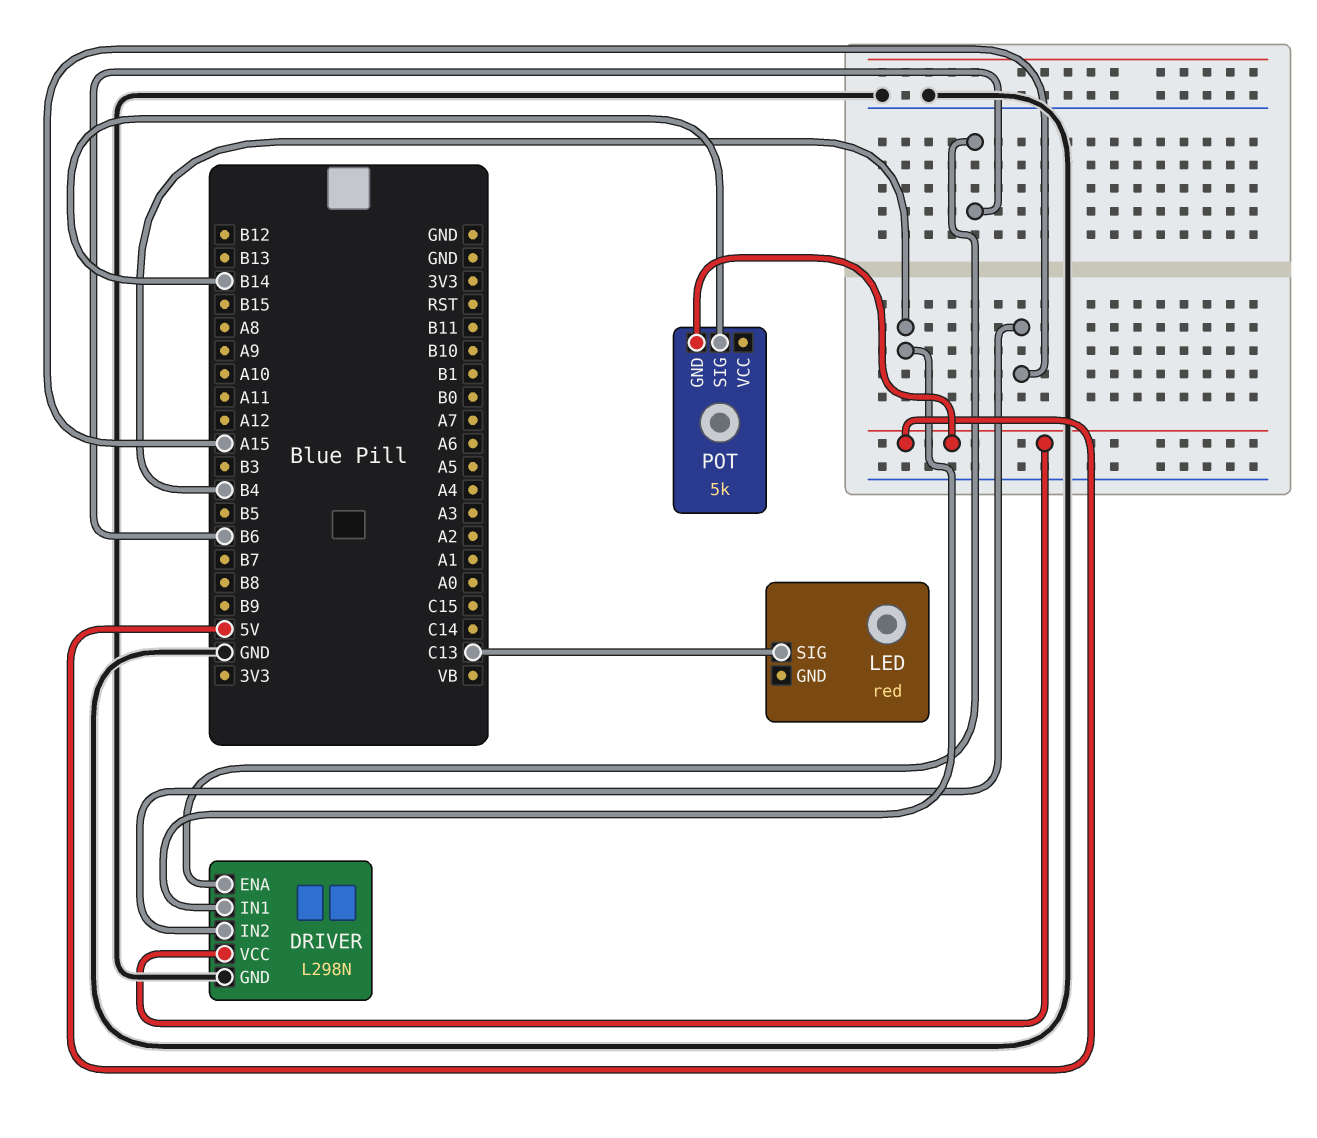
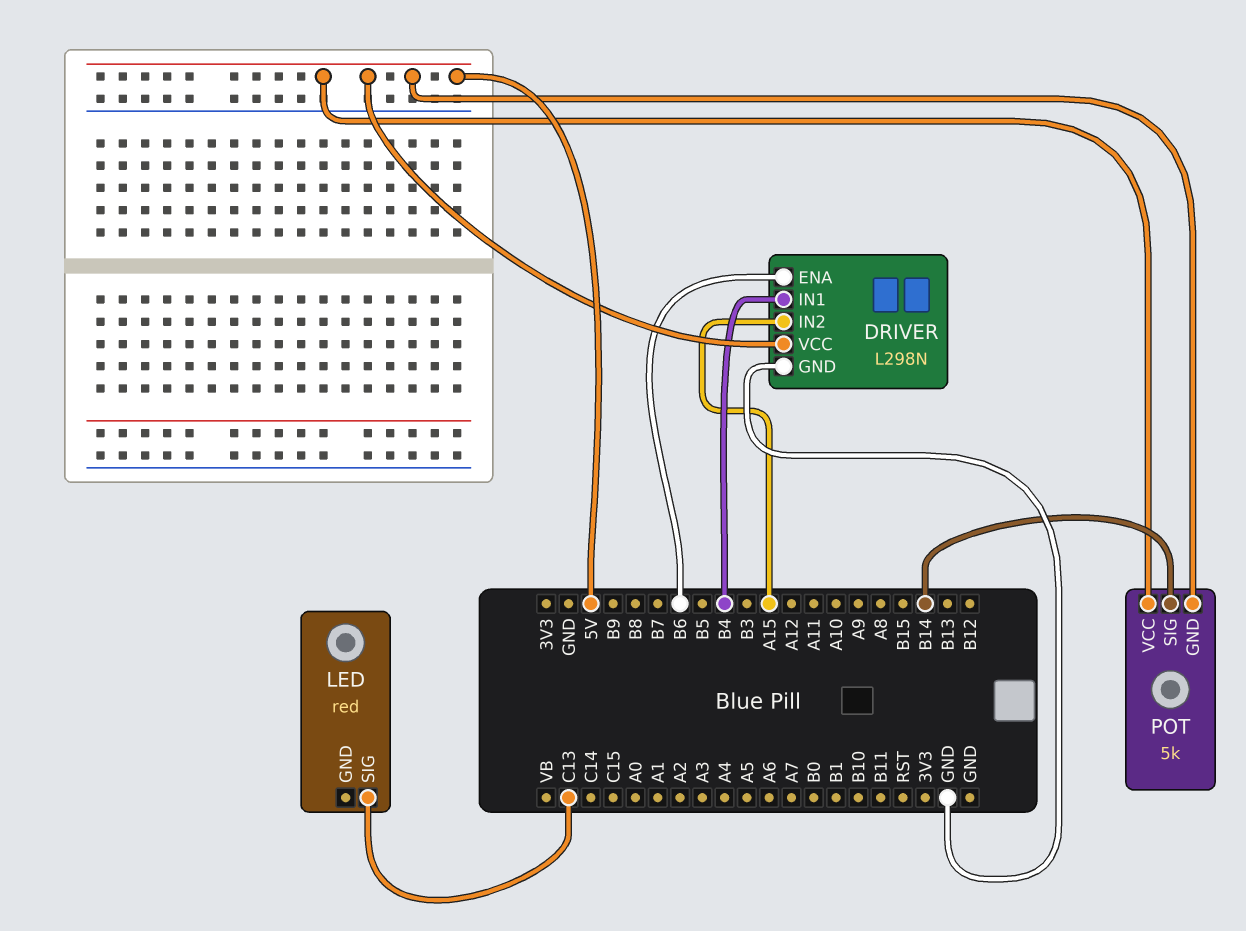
POT pin VCC: none -> 5V

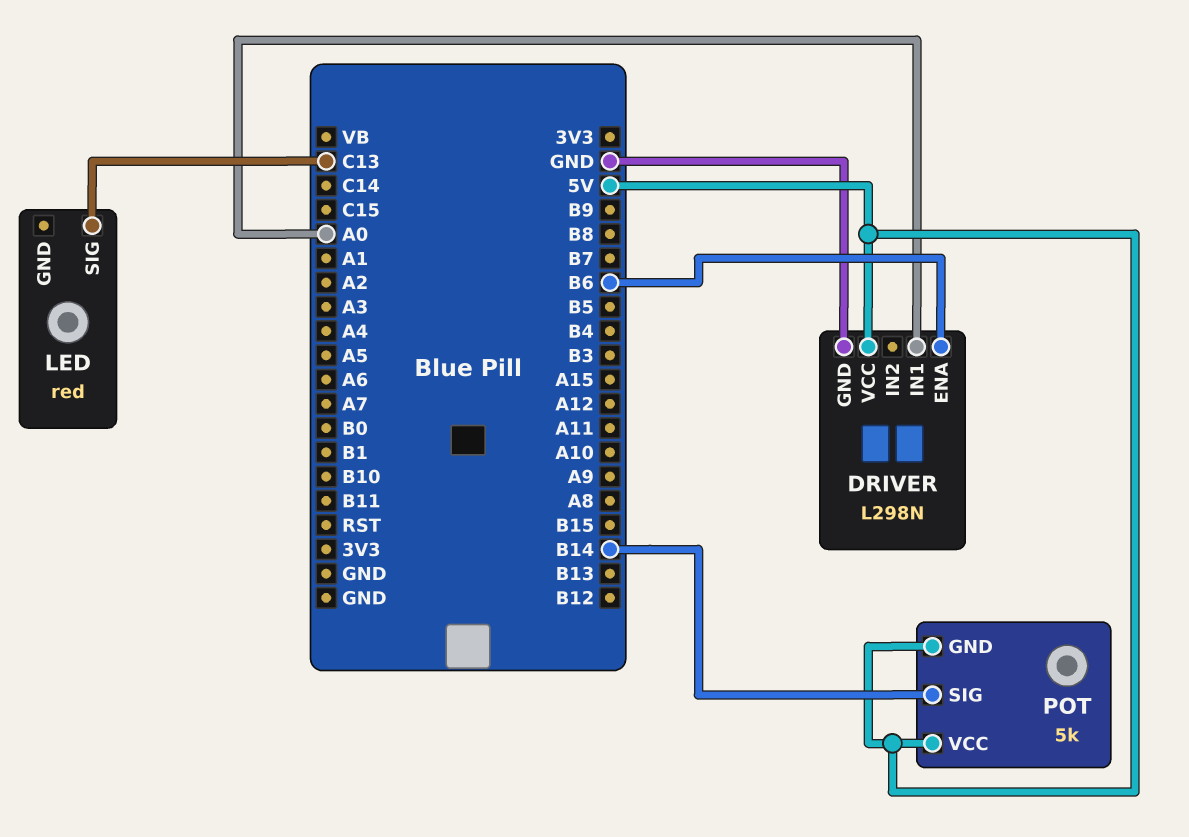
DRIVER pin IN1: B4 -> A0
DRIVER pin IN2: A15 -> none

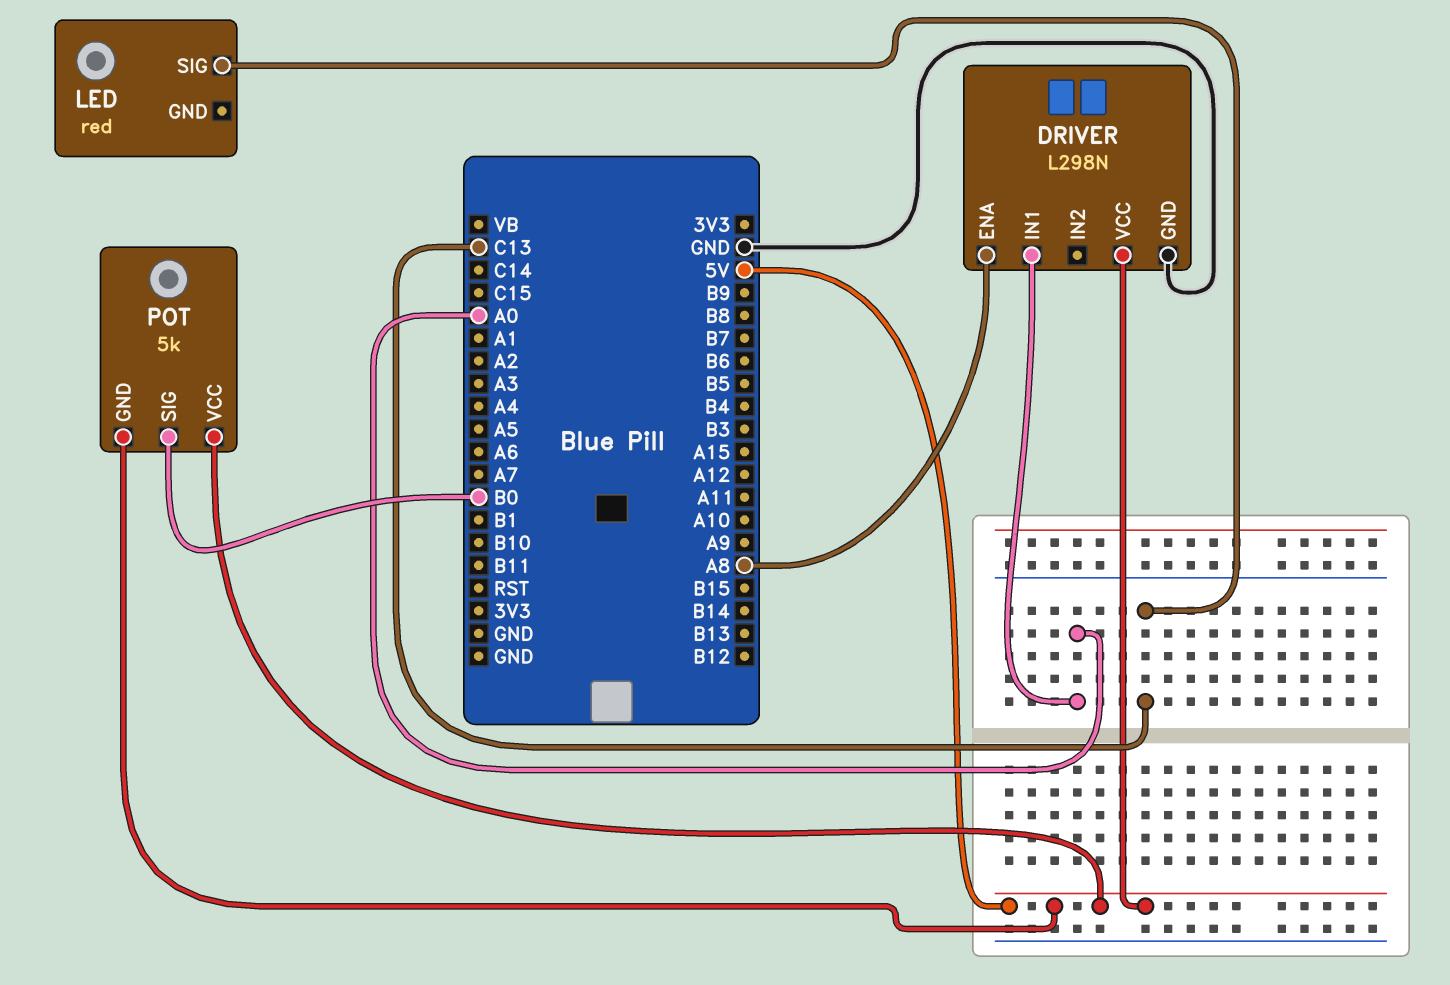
DRIVER pin ENA: B6 -> A8
POT pin SIG: B14 -> B0

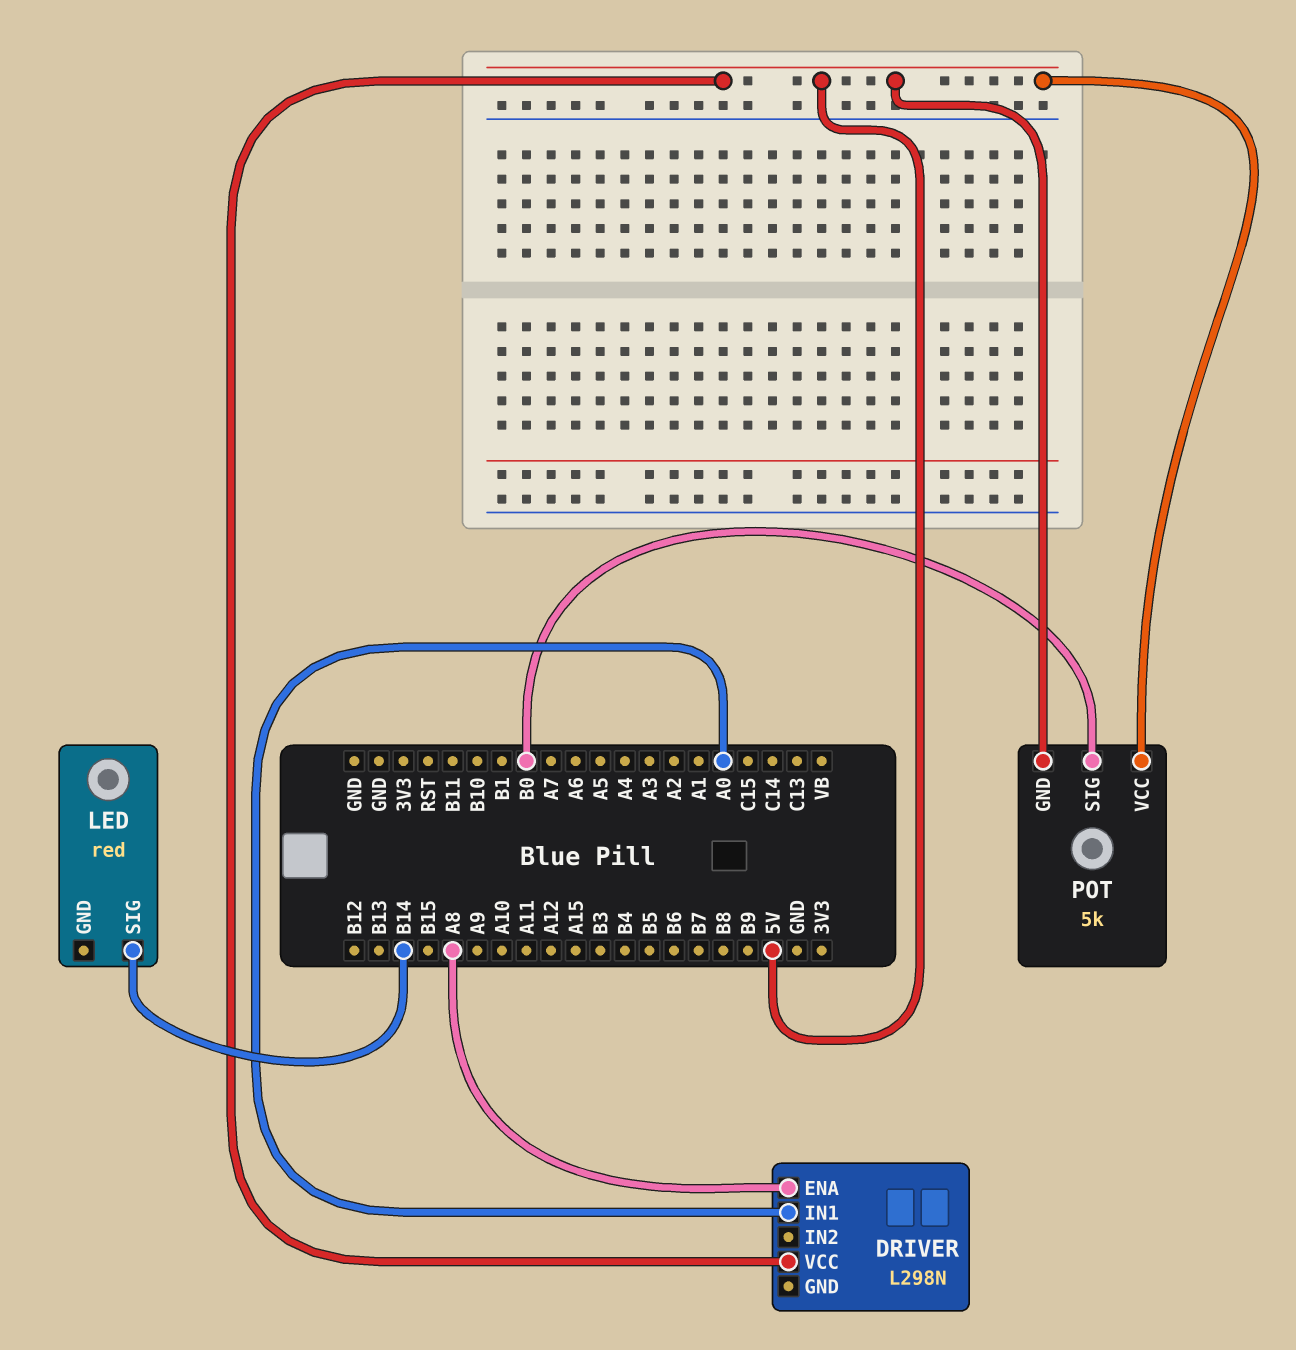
DRIVER pin GND: GND -> none
LED pin SIG: C13 -> B14

